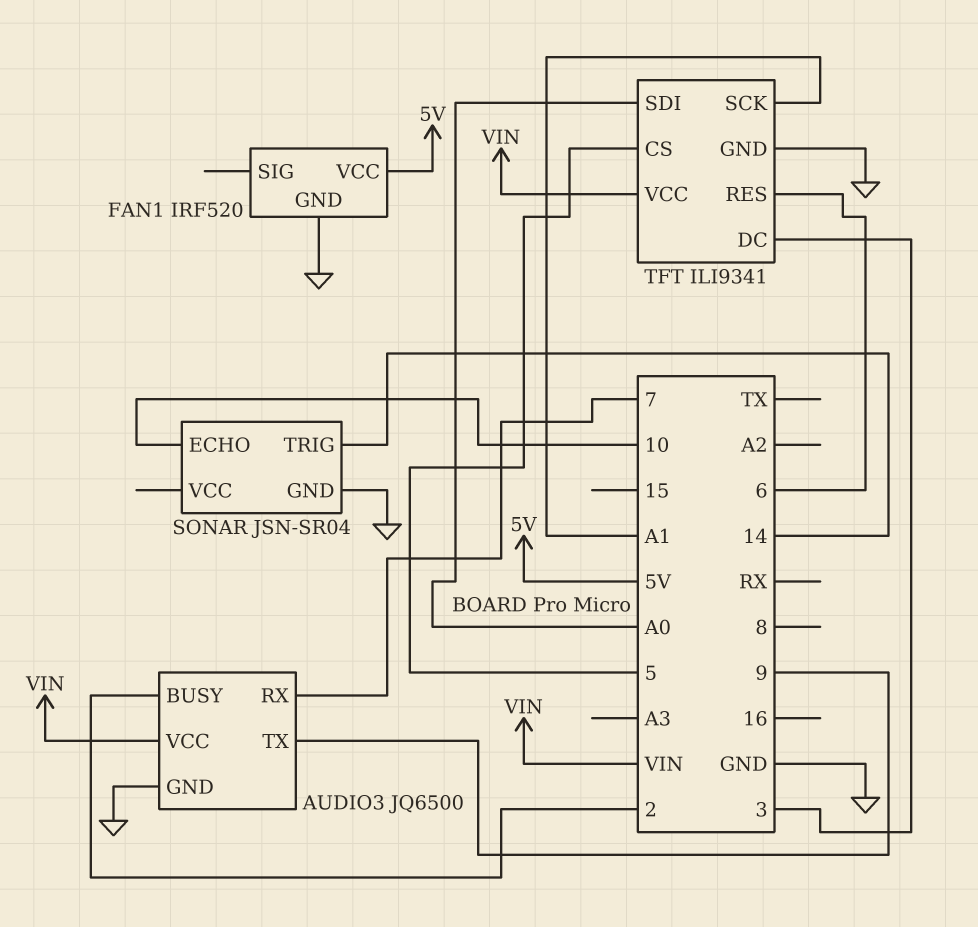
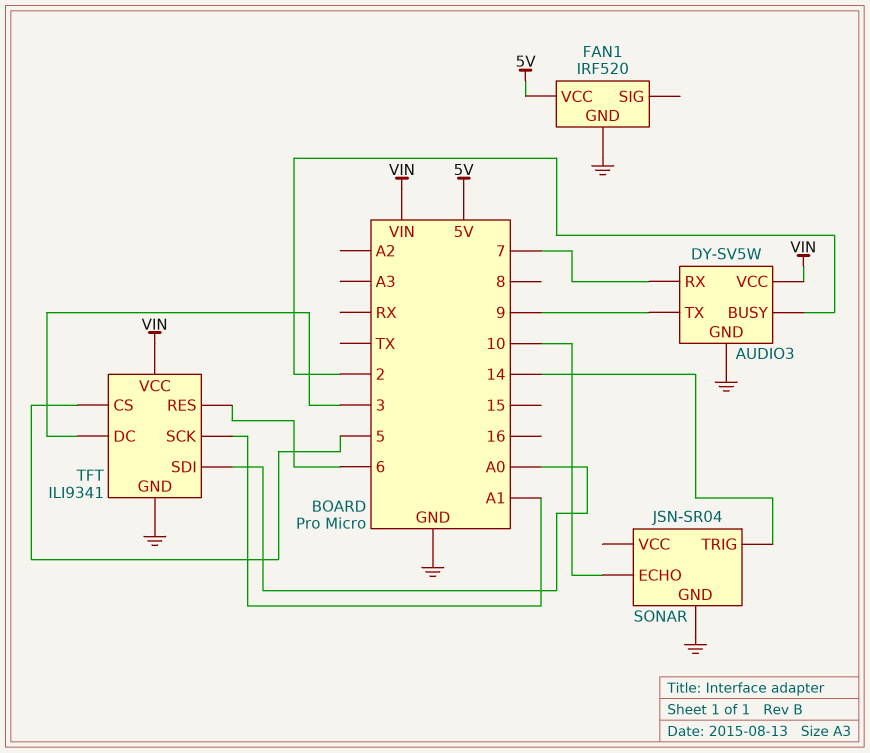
AUDIO3: JQ6500 -> DY-SV5W

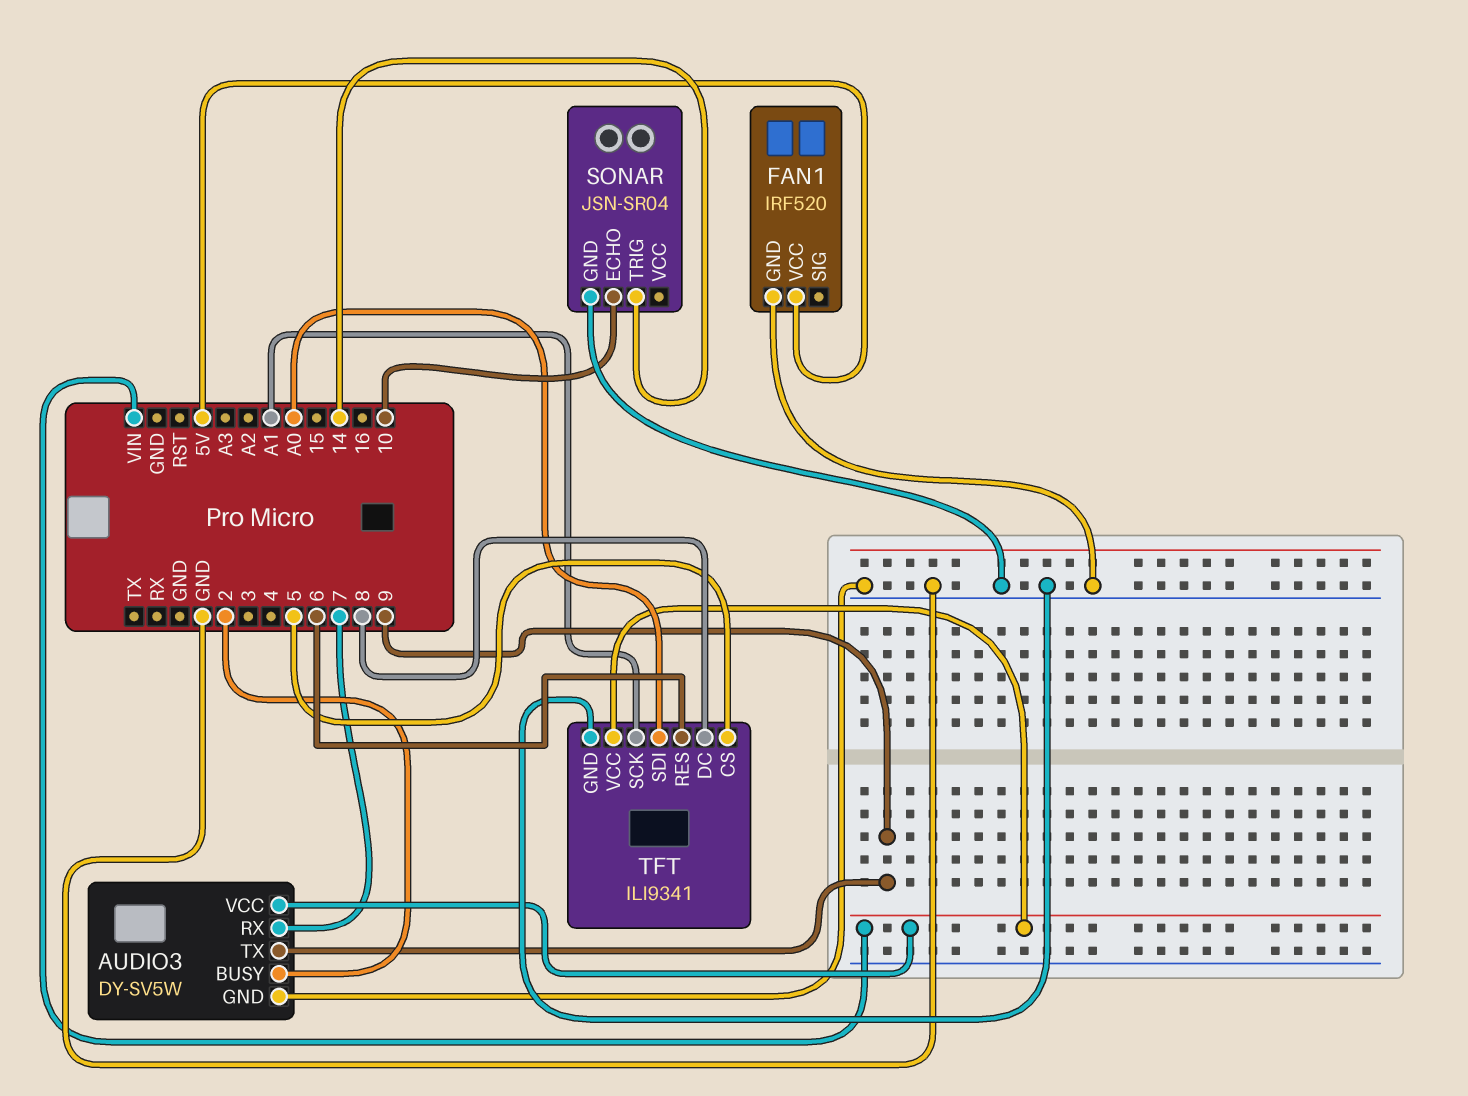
TFT pin DC: 3 -> 8

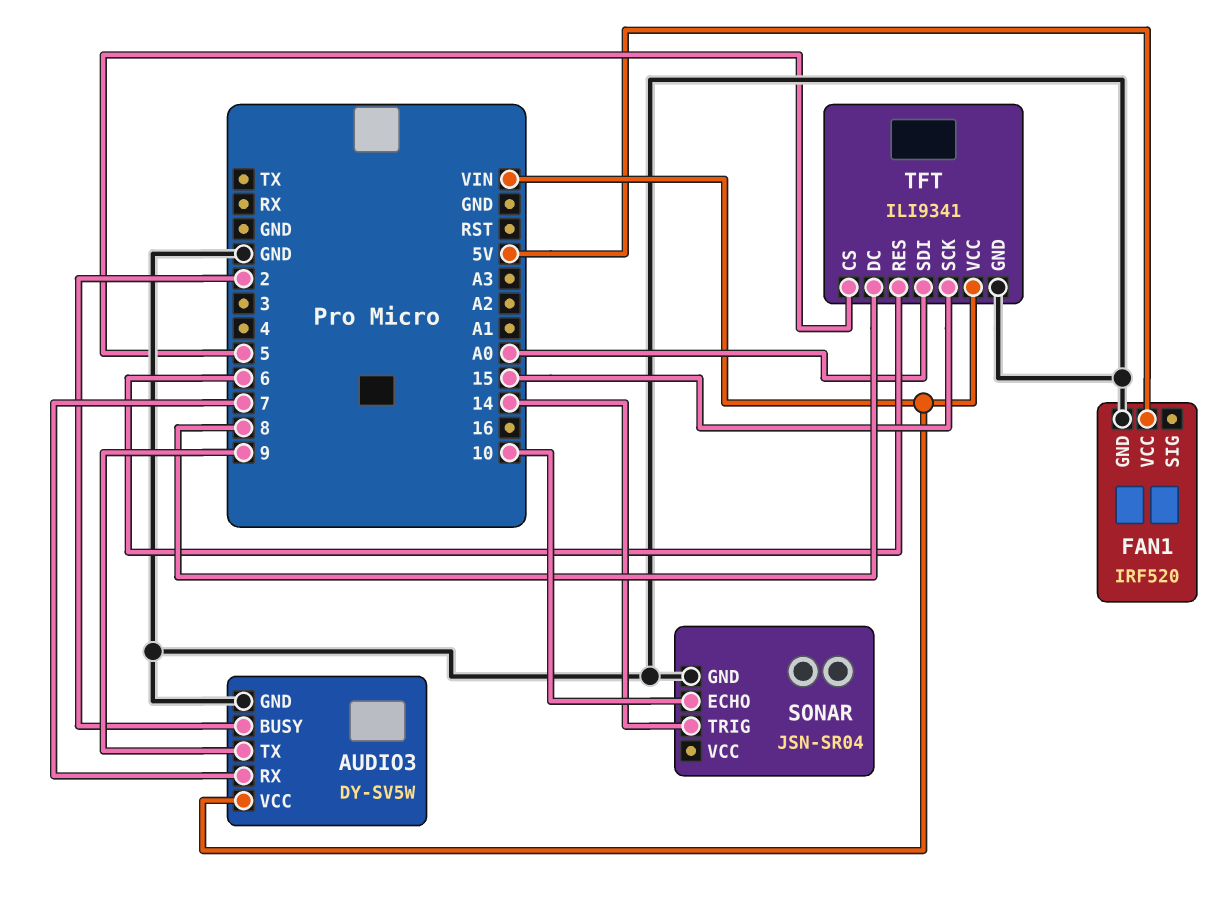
TFT pin SCK: A1 -> 15

